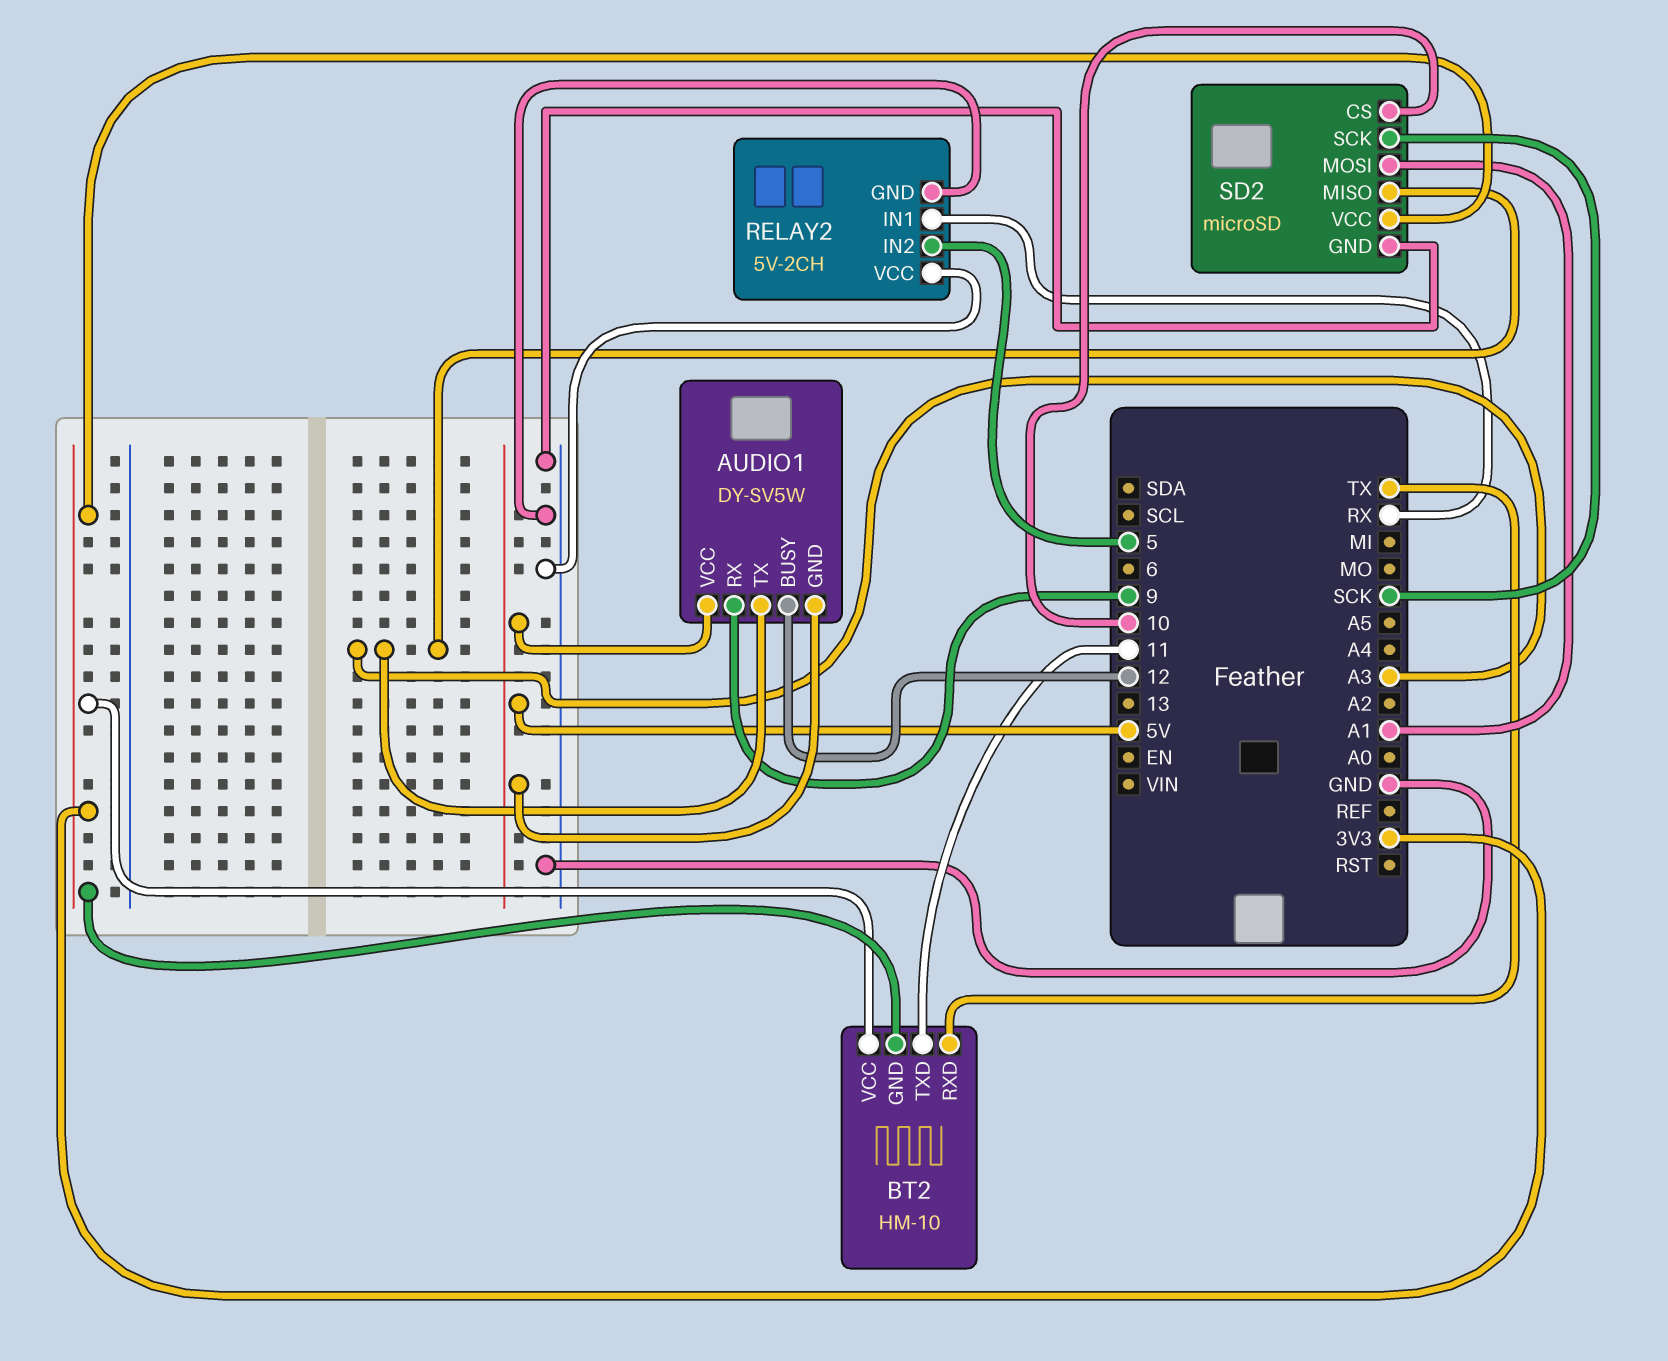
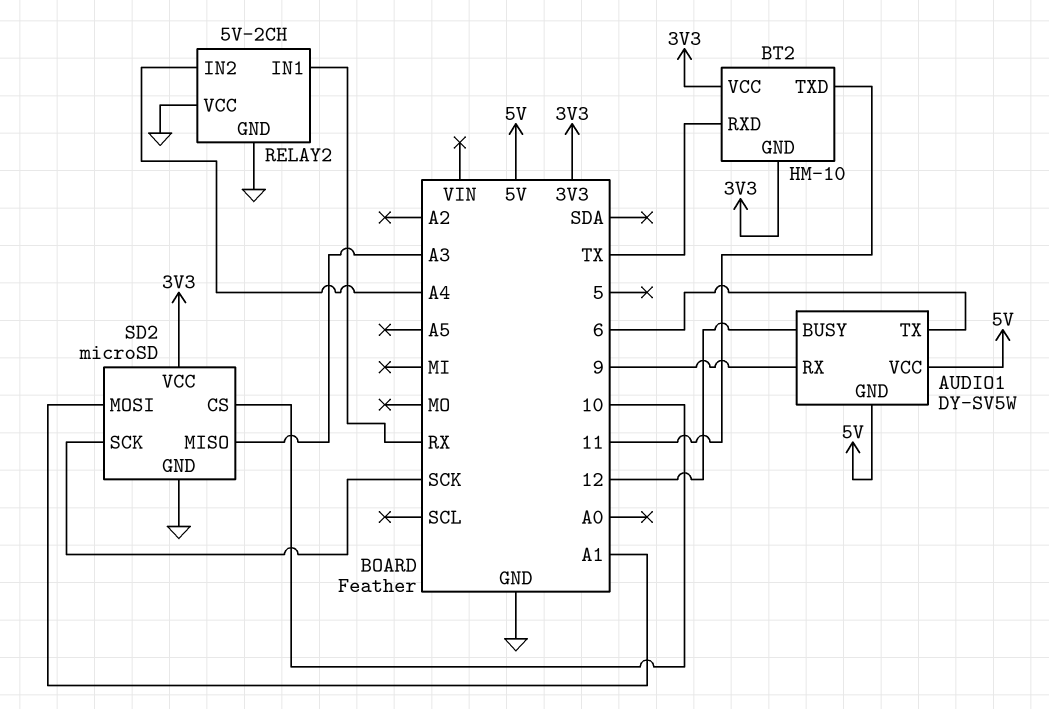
AUDIO1 pin TX: A3 -> 6
RELAY2 pin IN2: 5 -> A4

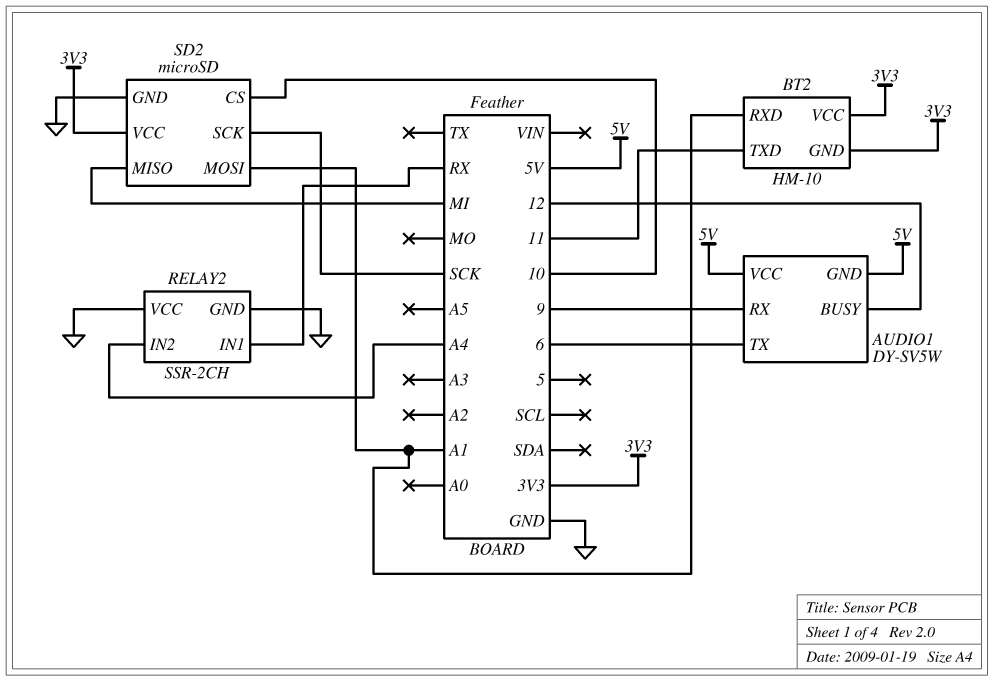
BT2 pin RXD: TX -> A1
RELAY2: 5V-2CH -> SSR-2CH
SD2 pin MISO: A3 -> MI

